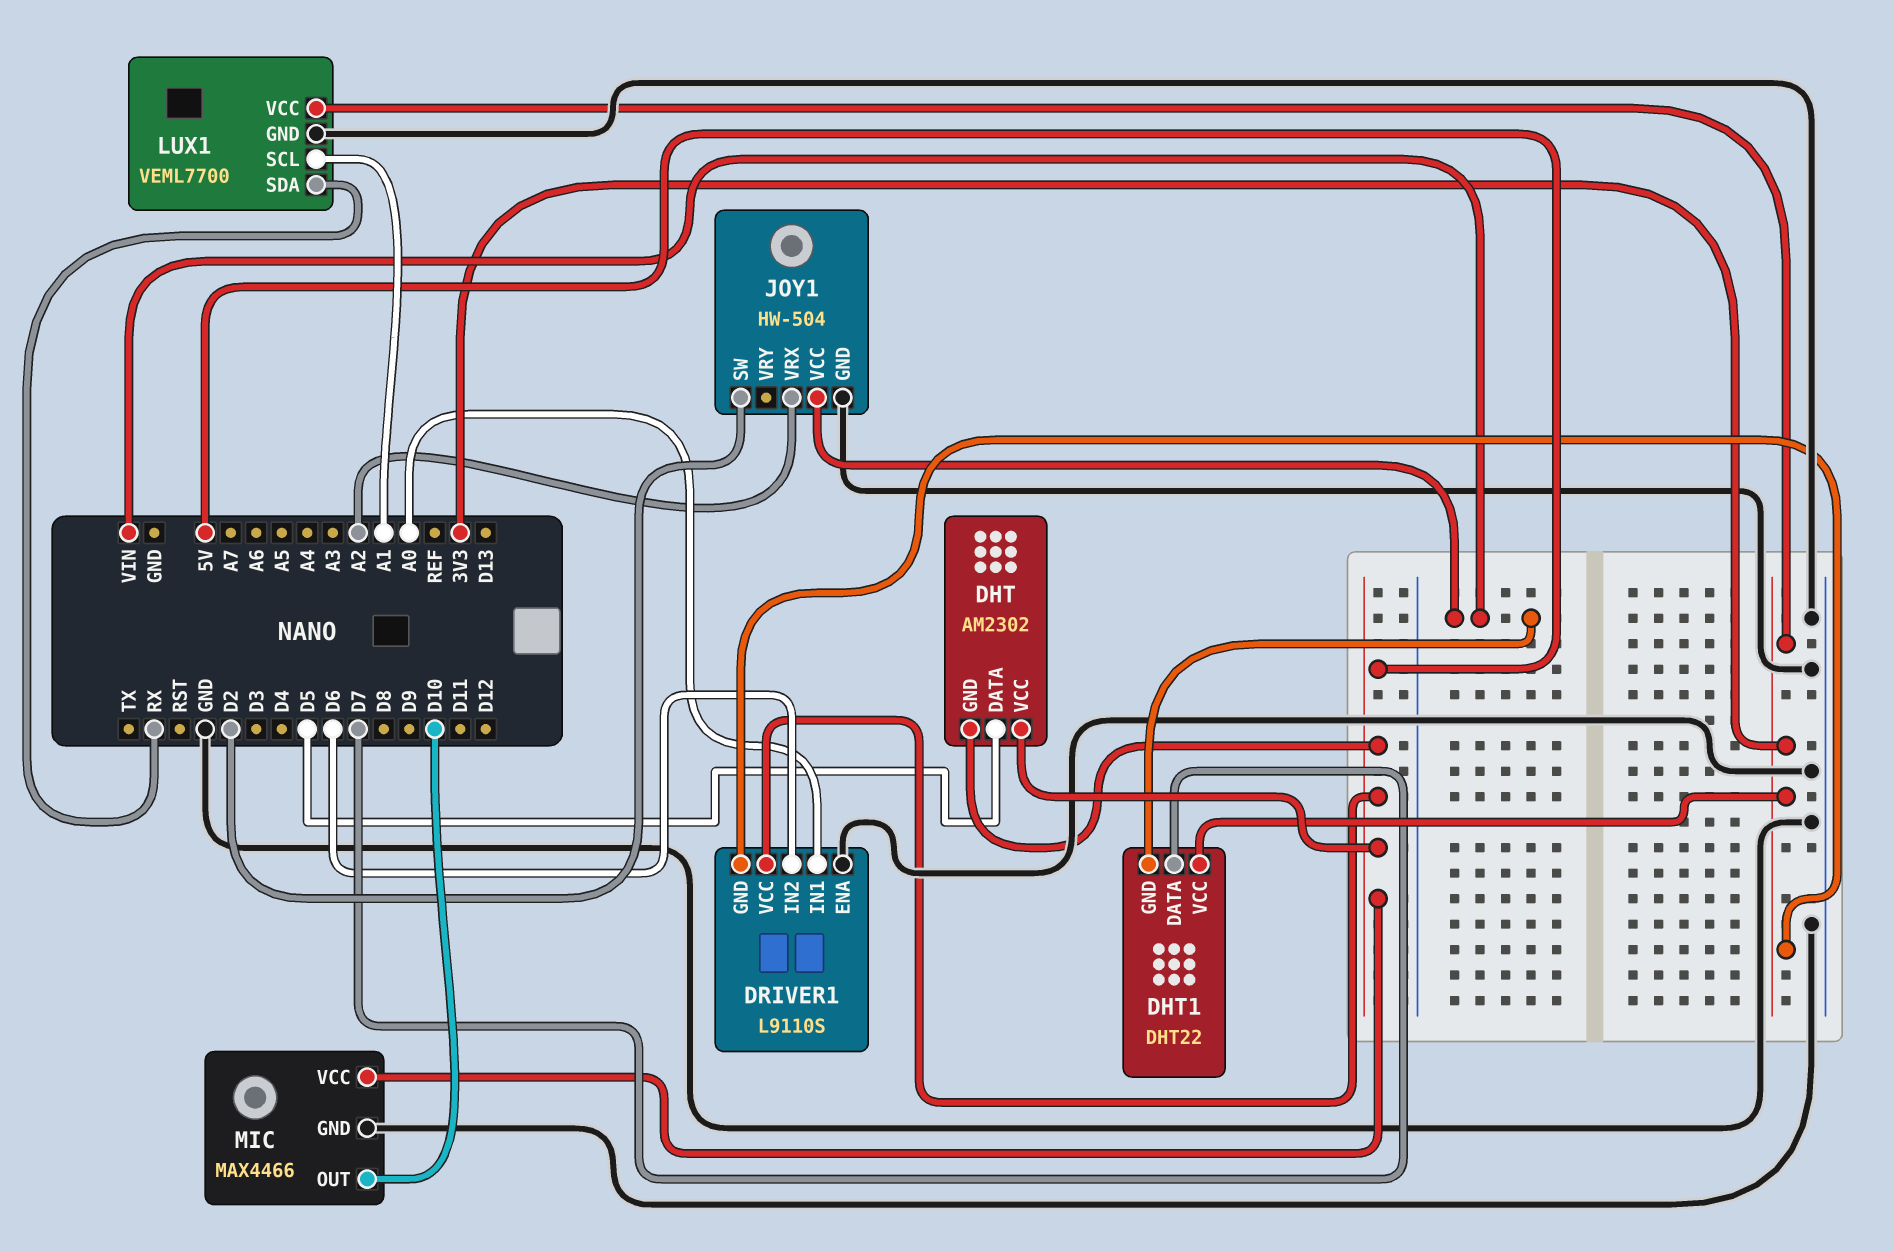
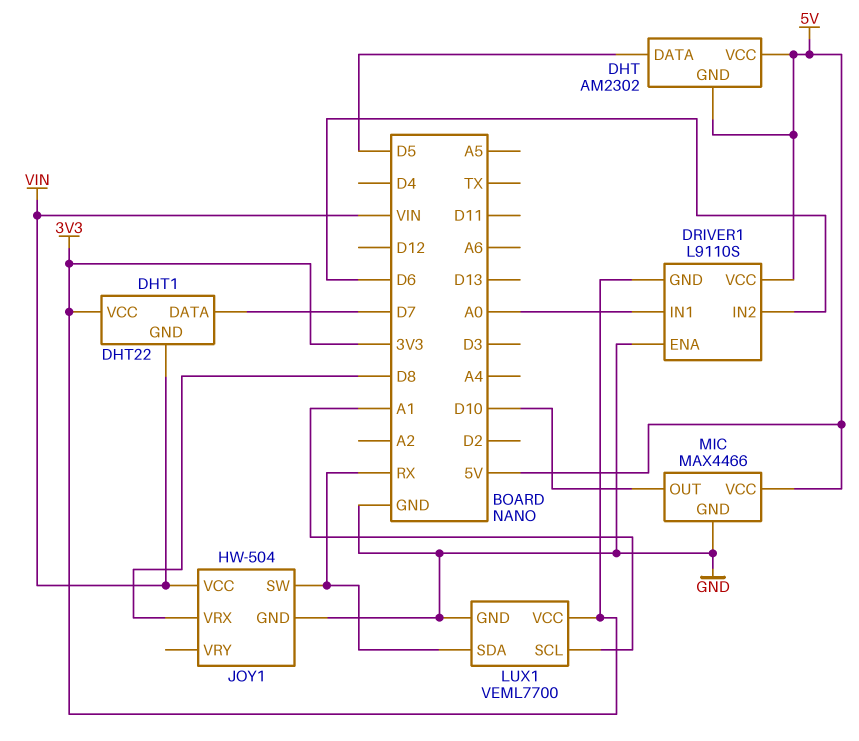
JOY1 pin SW: D2 -> RX
JOY1 pin VRX: A2 -> D8

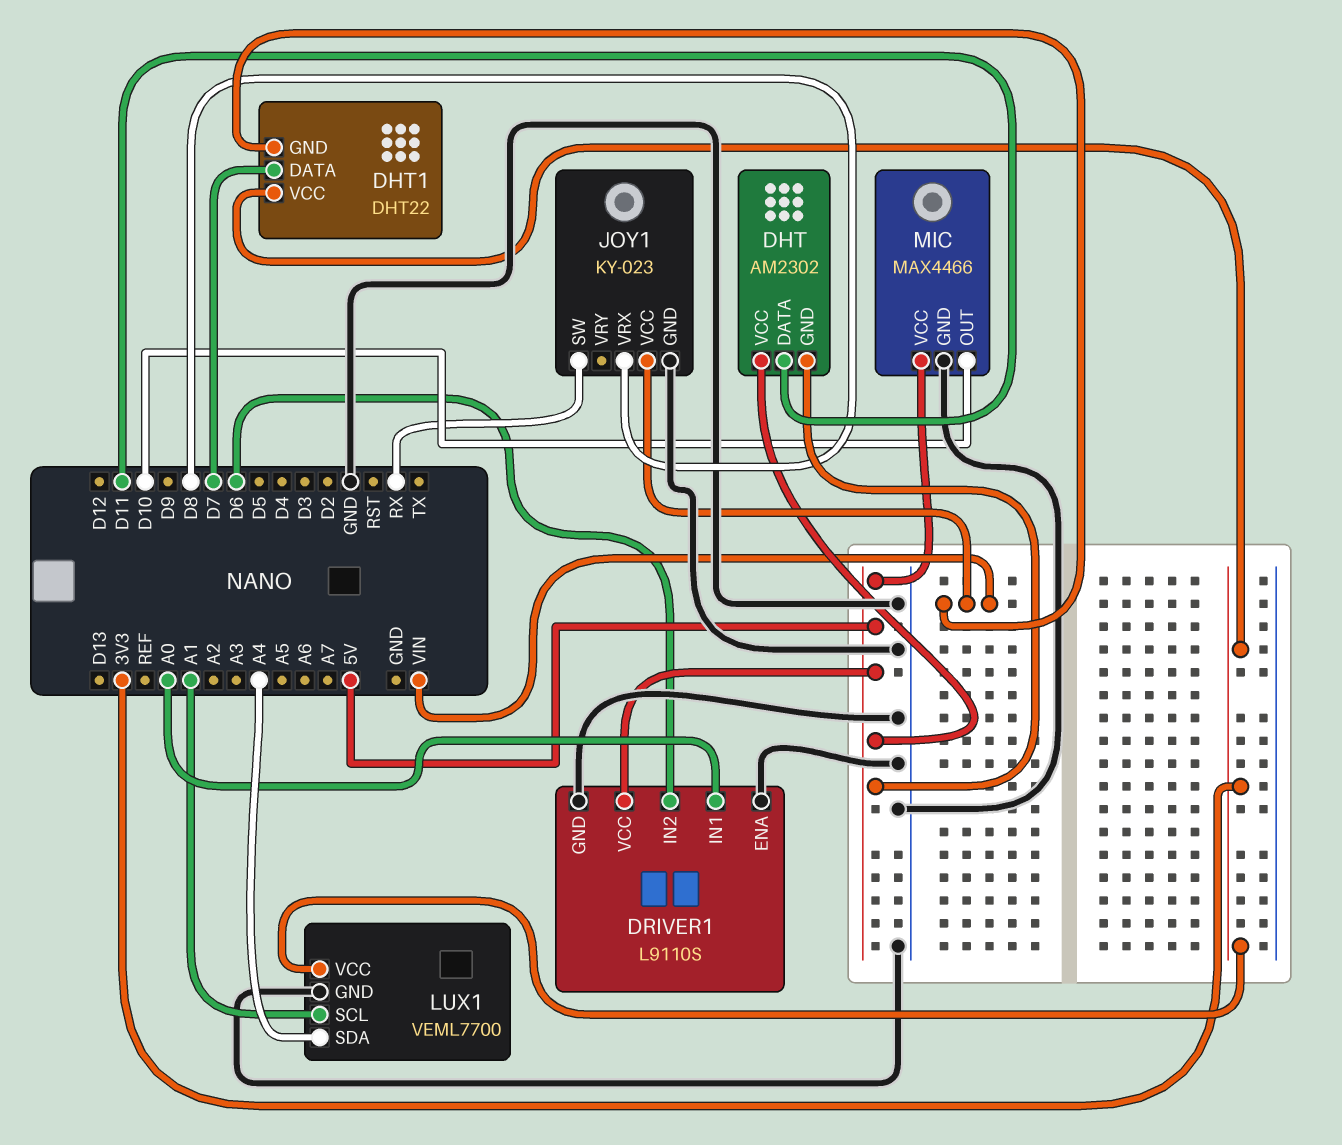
DHT pin DATA: D5 -> D11
DRIVER1 pin GND: 3V3 -> GND
JOY1: HW-504 -> KY-023
LUX1 pin SDA: RX -> A4

